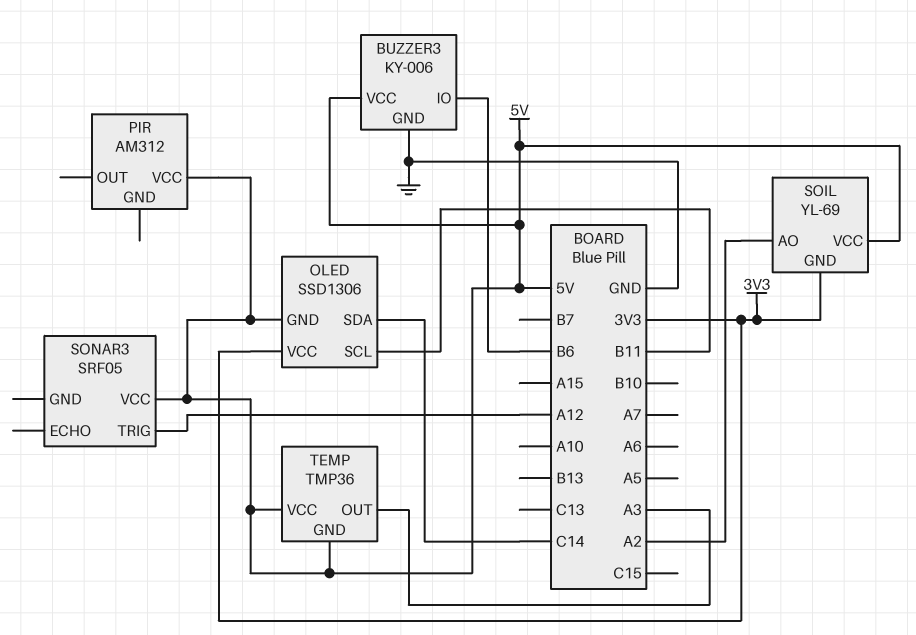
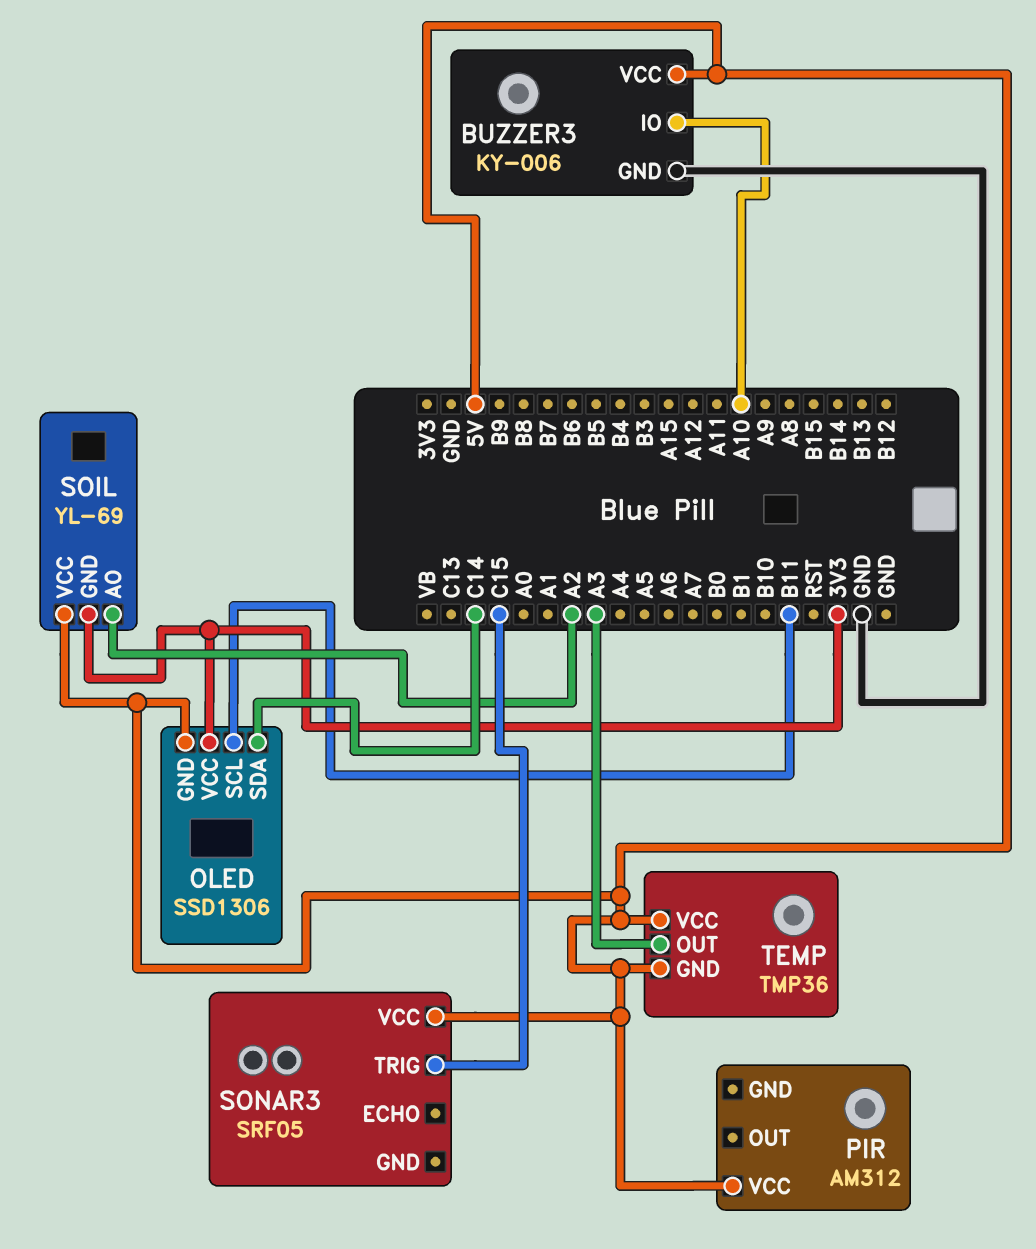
BUZZER3 pin IO: B6 -> A10
SONAR3 pin TRIG: A12 -> C15

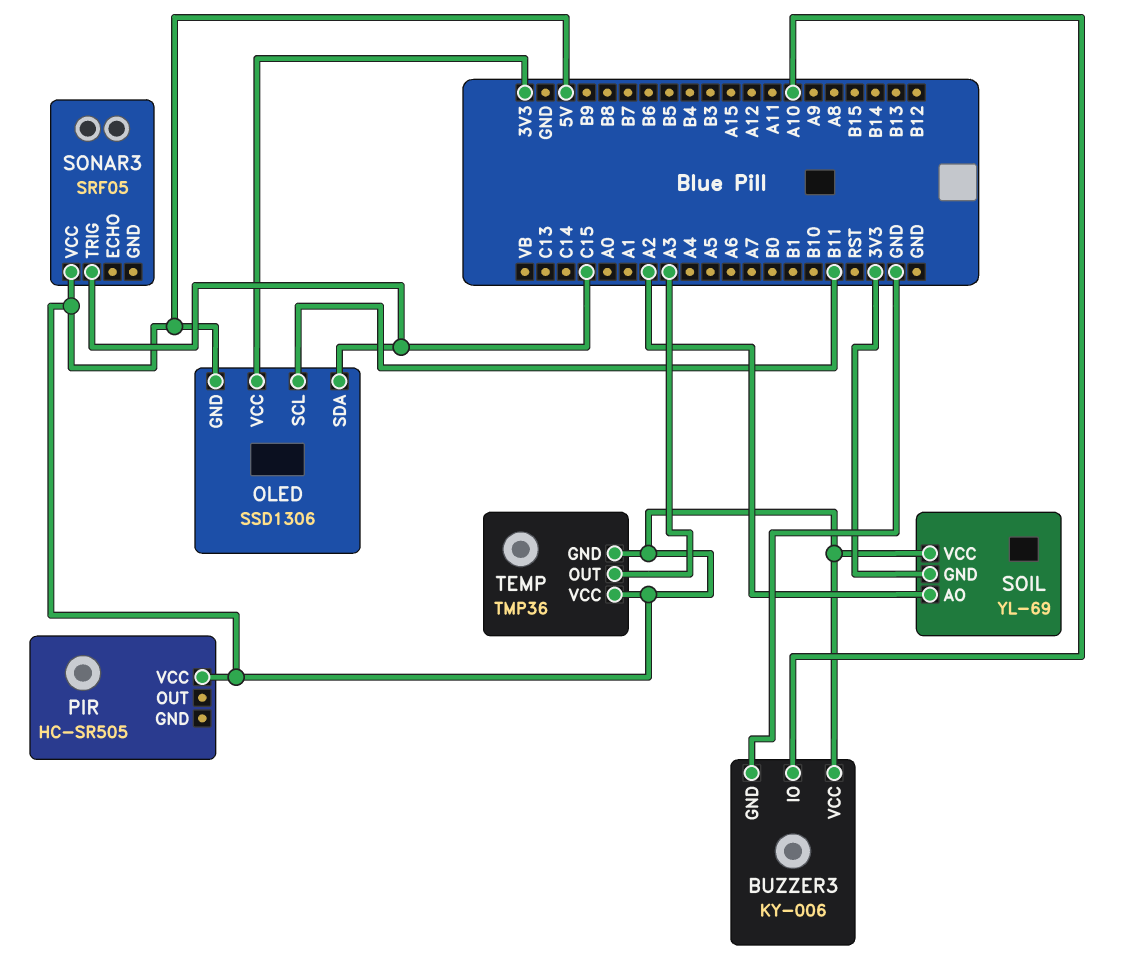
OLED pin SDA: C14 -> C15
PIR: AM312 -> HC-SR505

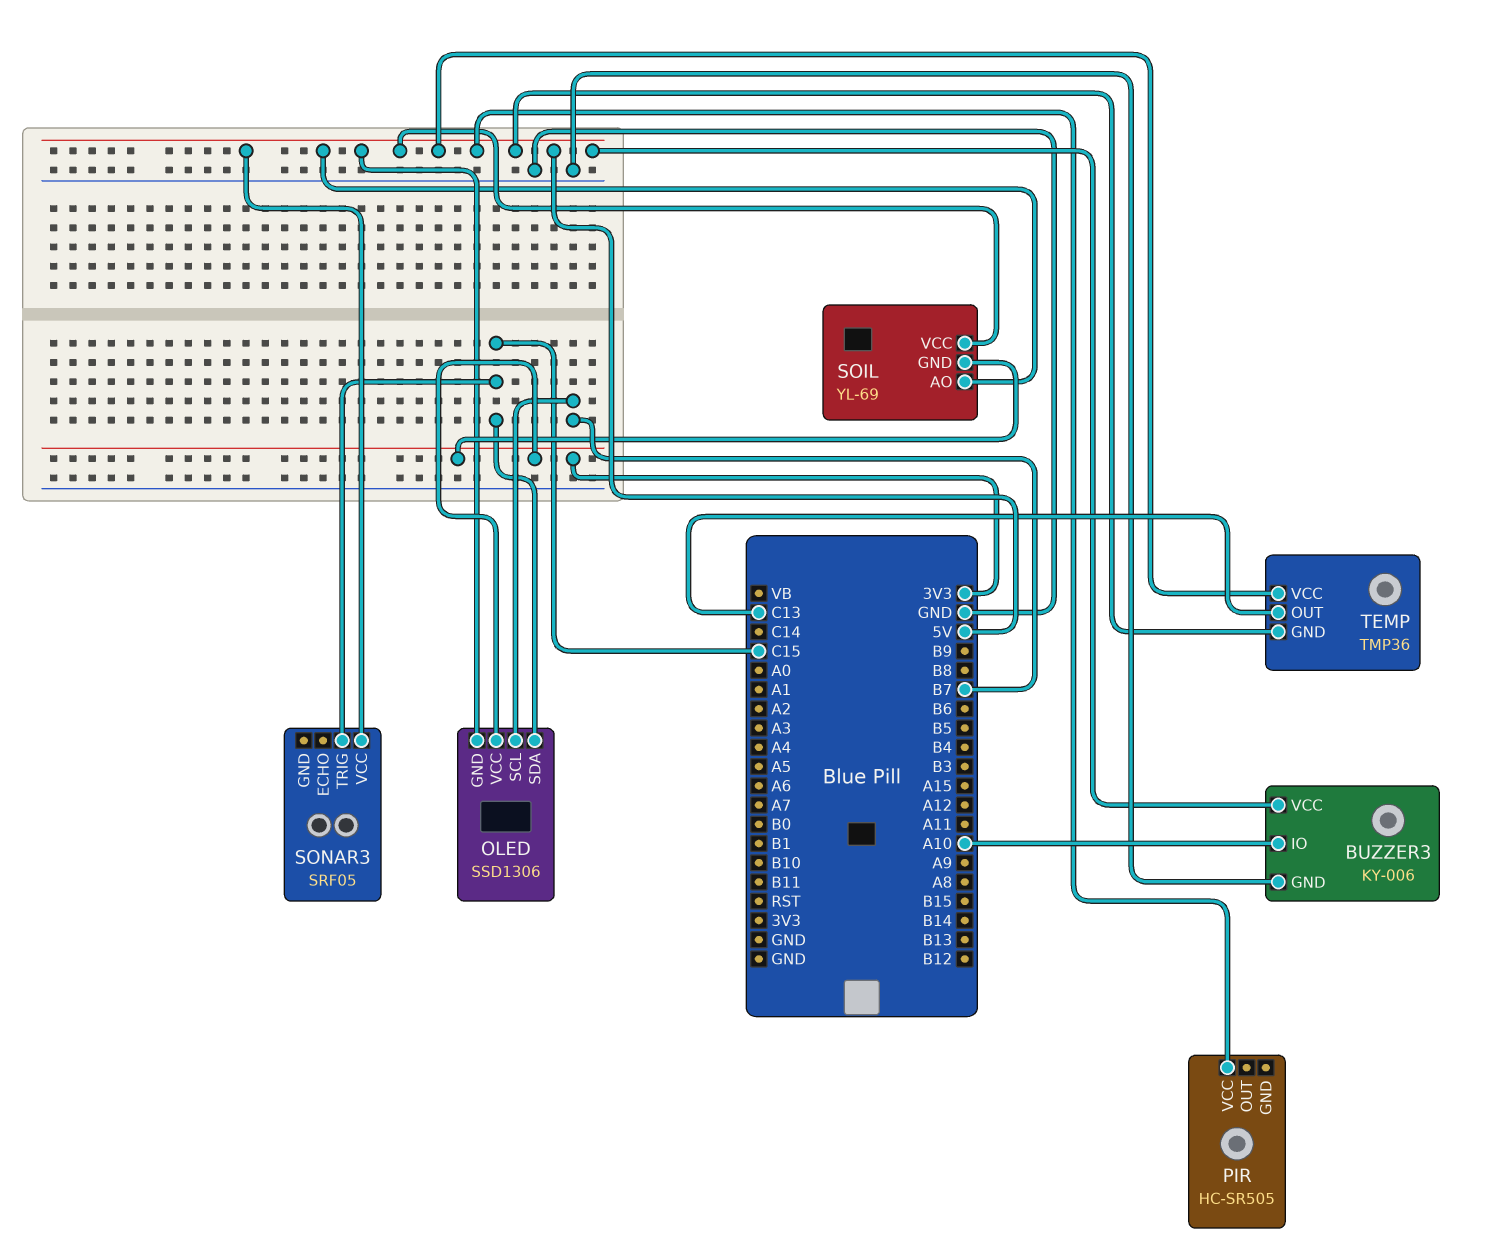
OLED pin SCL: B11 -> B7
SOIL pin AO: A2 -> 5V
TEMP pin OUT: A3 -> C13

